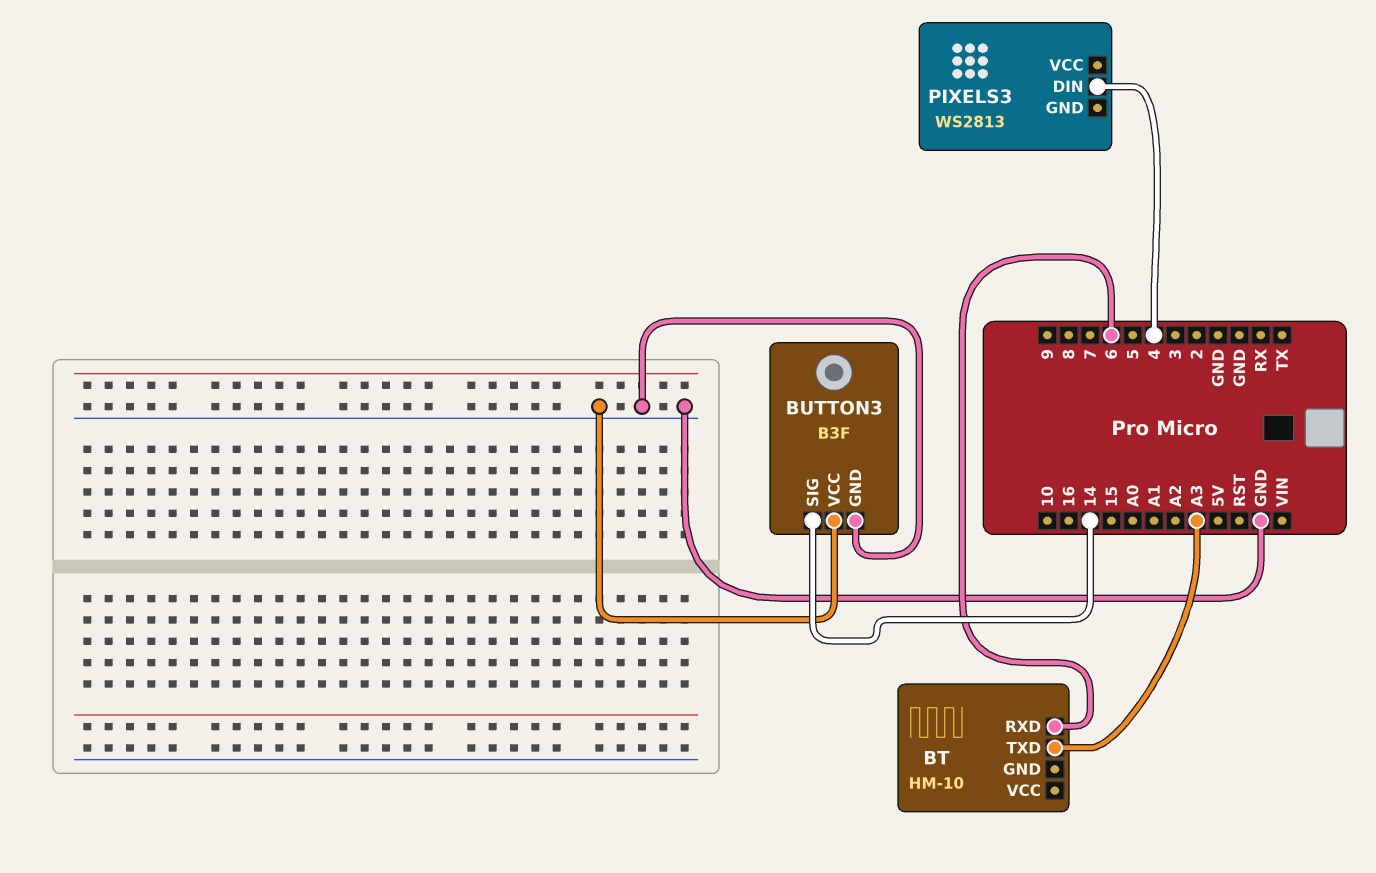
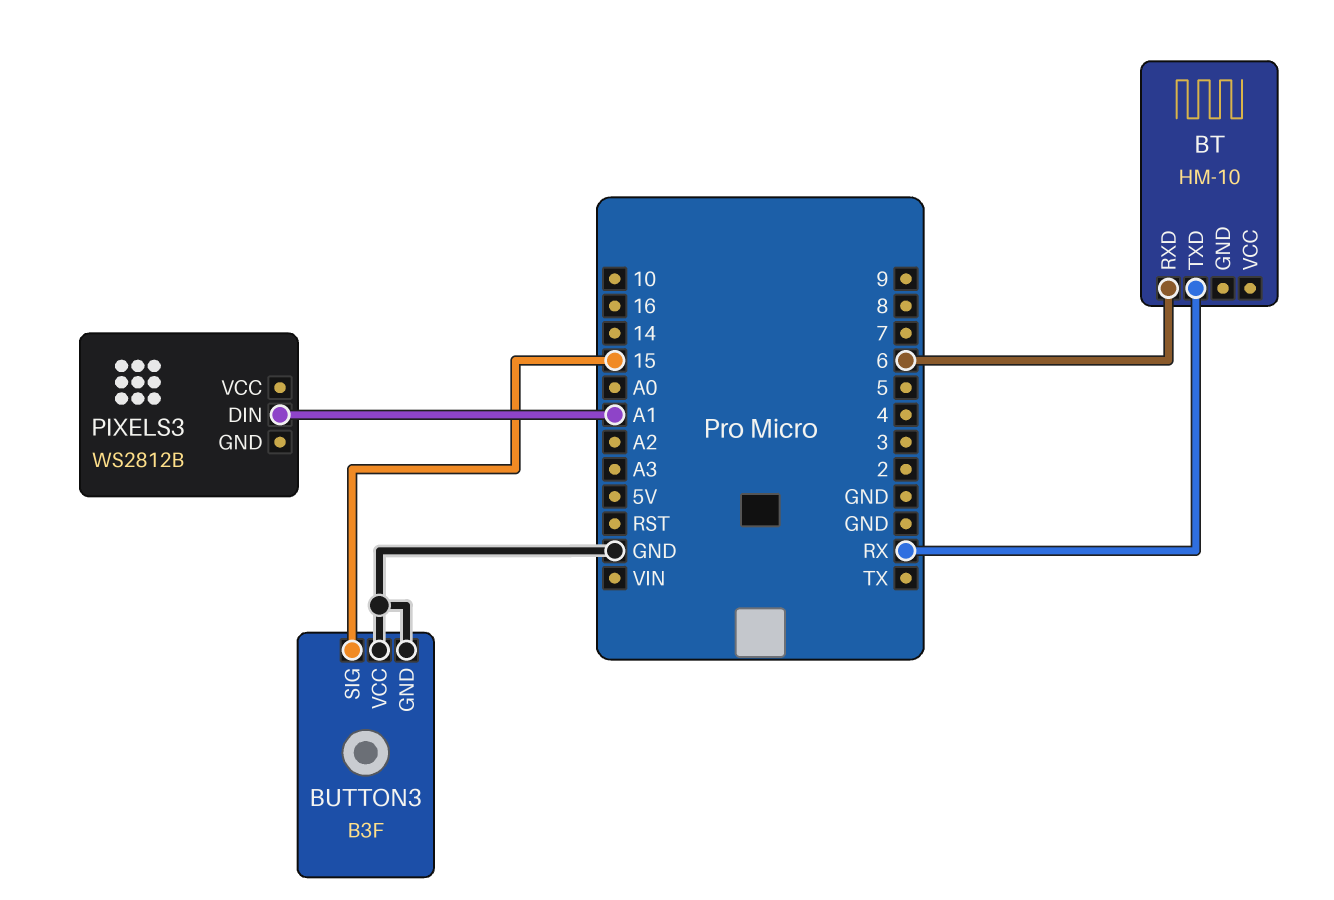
BT pin TXD: A3 -> RX
BUTTON3 pin SIG: 14 -> 15
PIXELS3: WS2813 -> WS2812B
PIXELS3 pin DIN: 4 -> A1

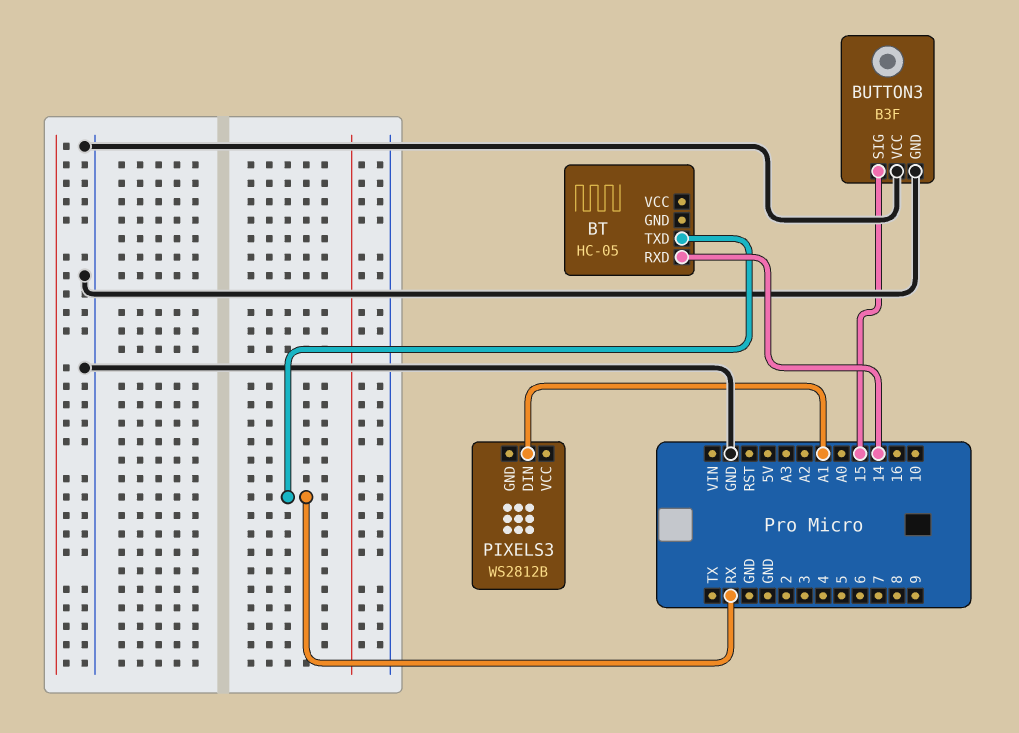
BT: HM-10 -> HC-05
BT pin RXD: 6 -> 14

